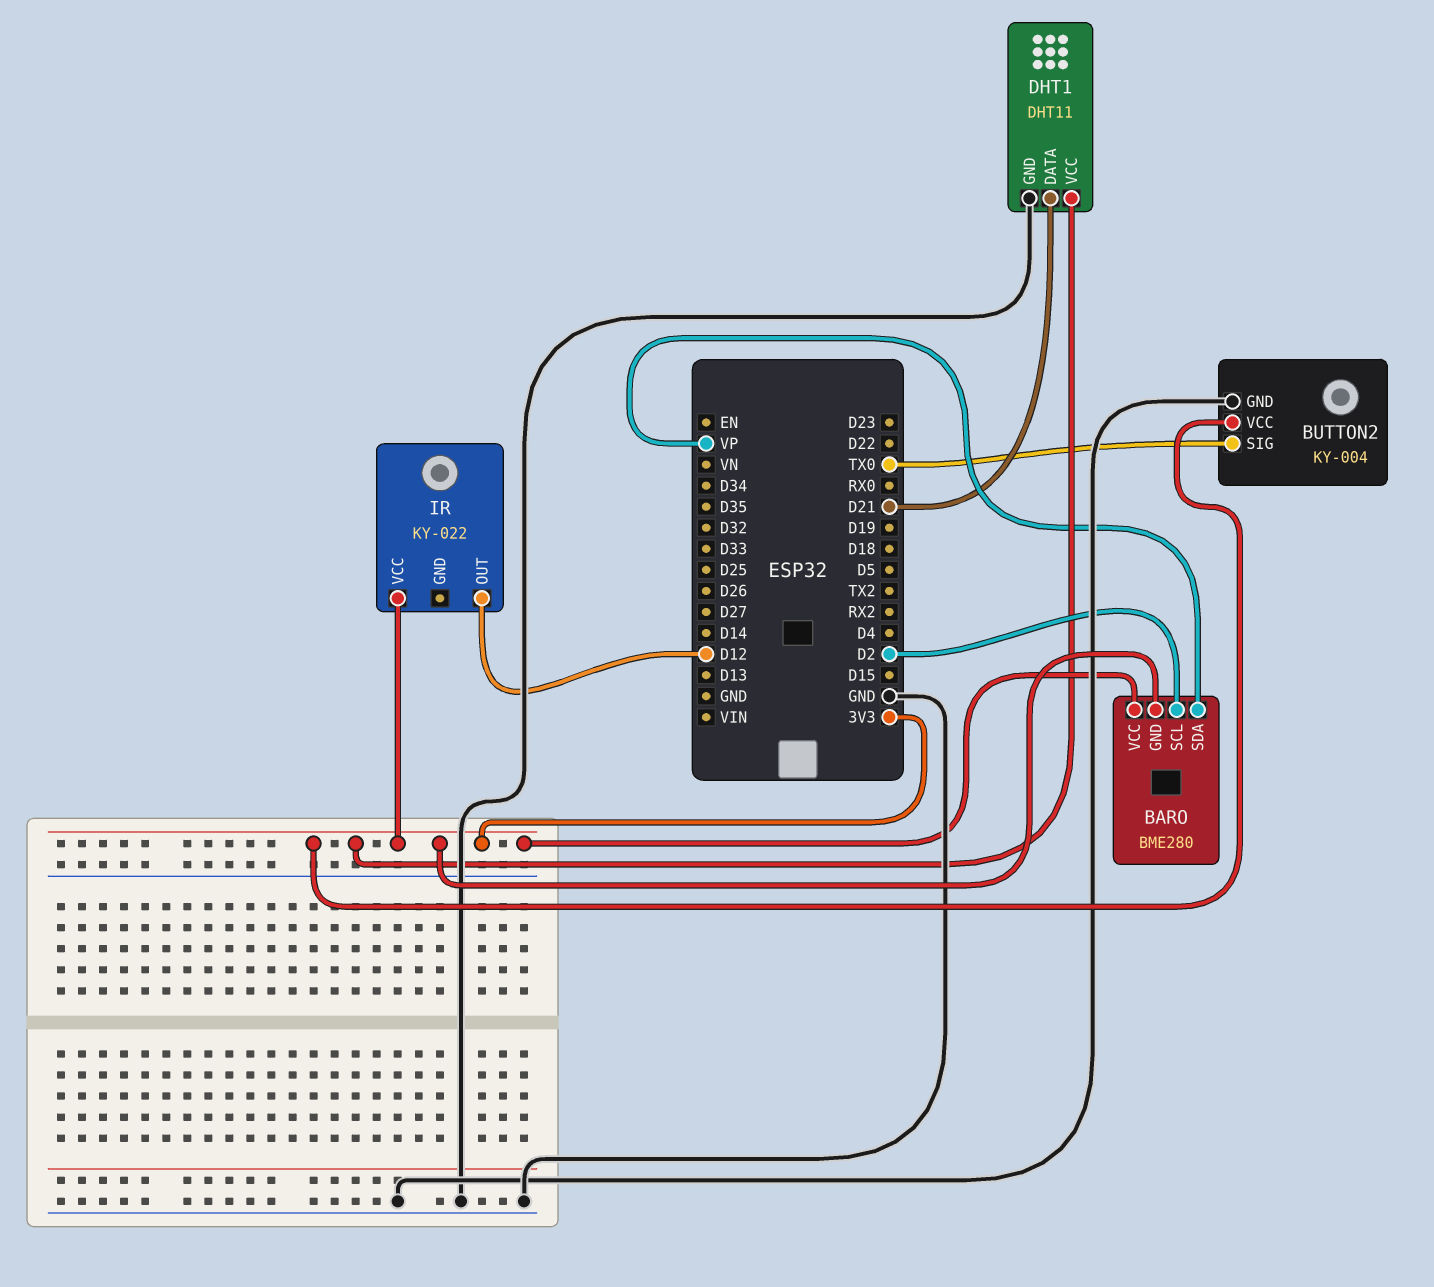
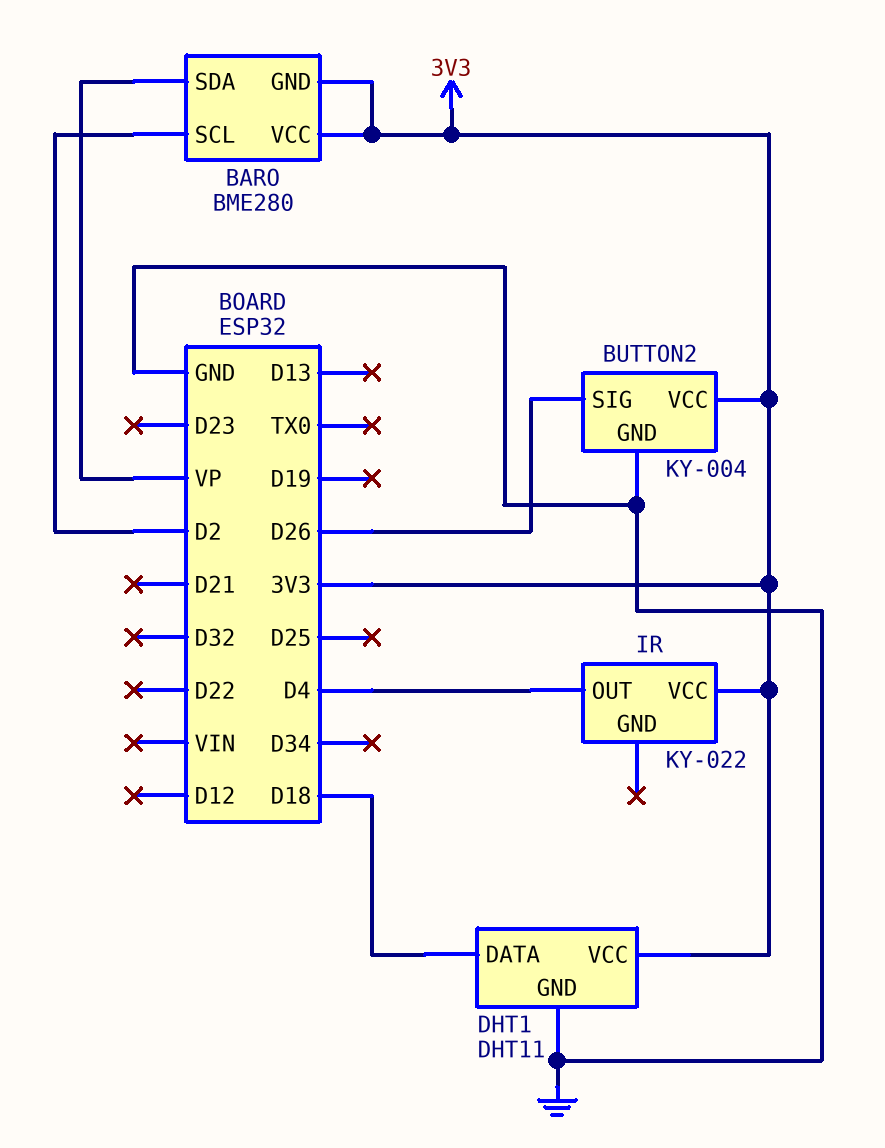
BUTTON2 pin SIG: TX0 -> D26
DHT1 pin DATA: D21 -> D18
IR pin OUT: D12 -> D4

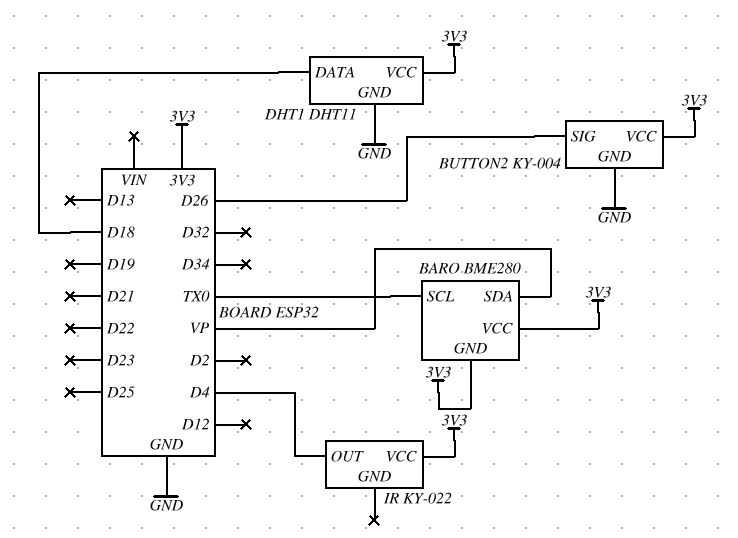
BARO pin SCL: D2 -> TX0

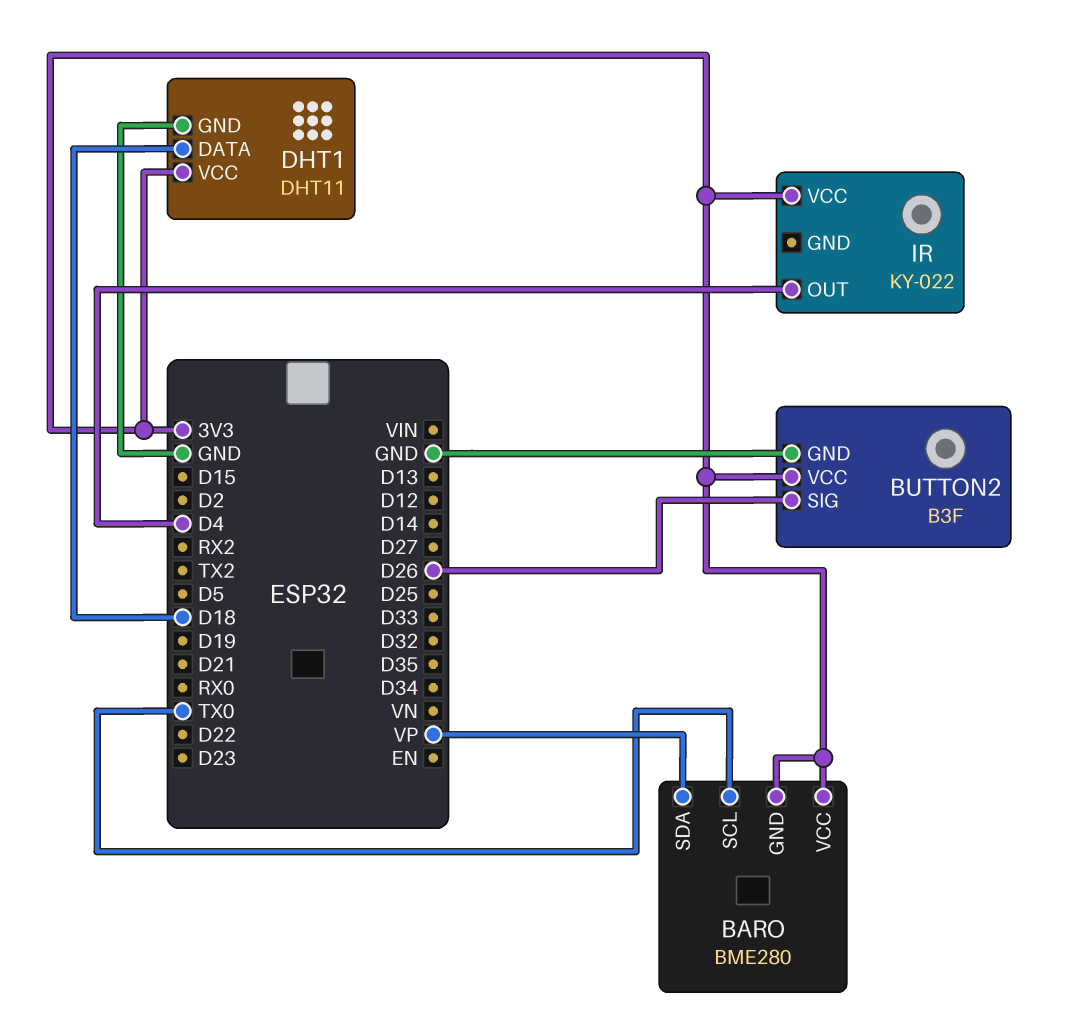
BUTTON2: KY-004 -> B3F

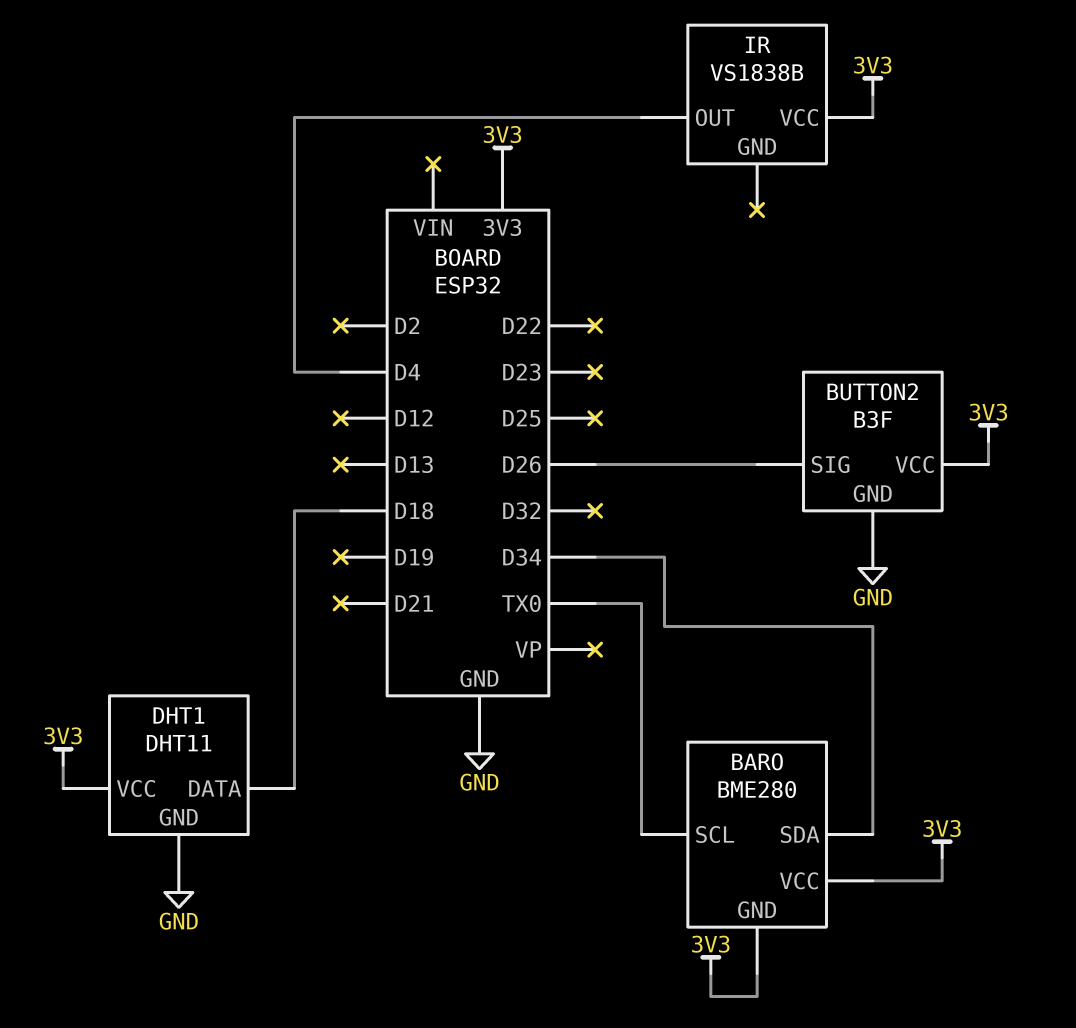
BARO pin SDA: VP -> D34
IR: KY-022 -> VS1838B

